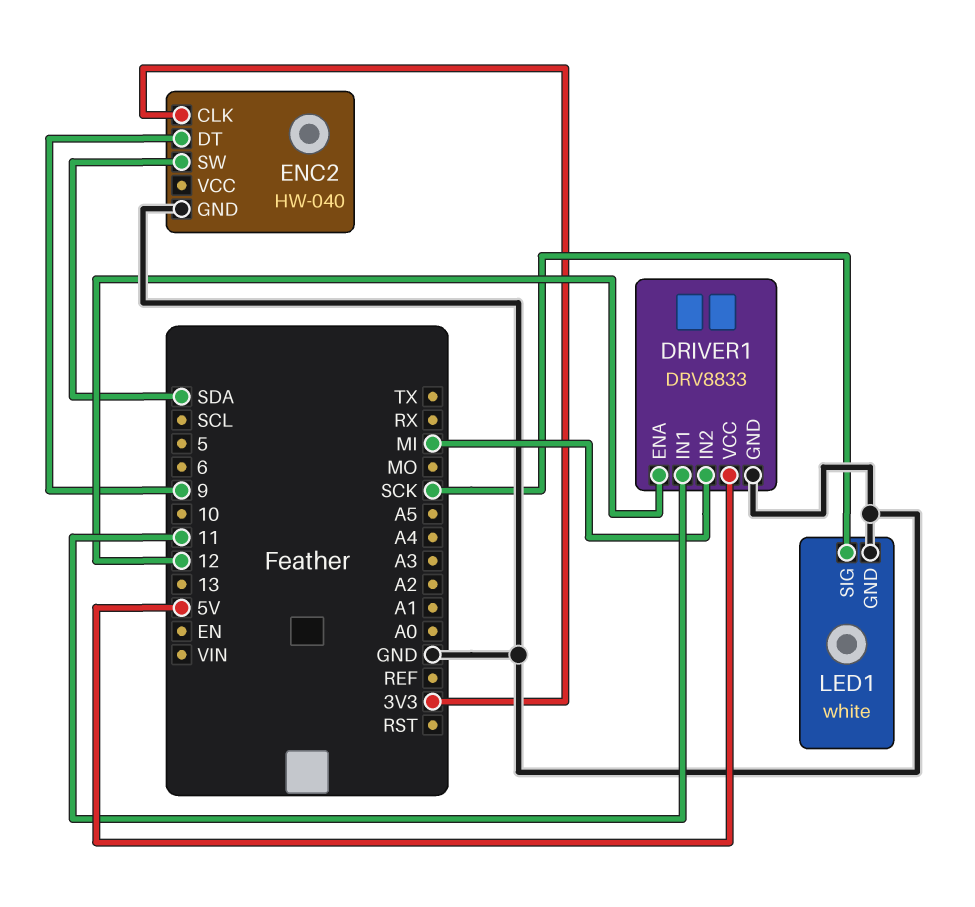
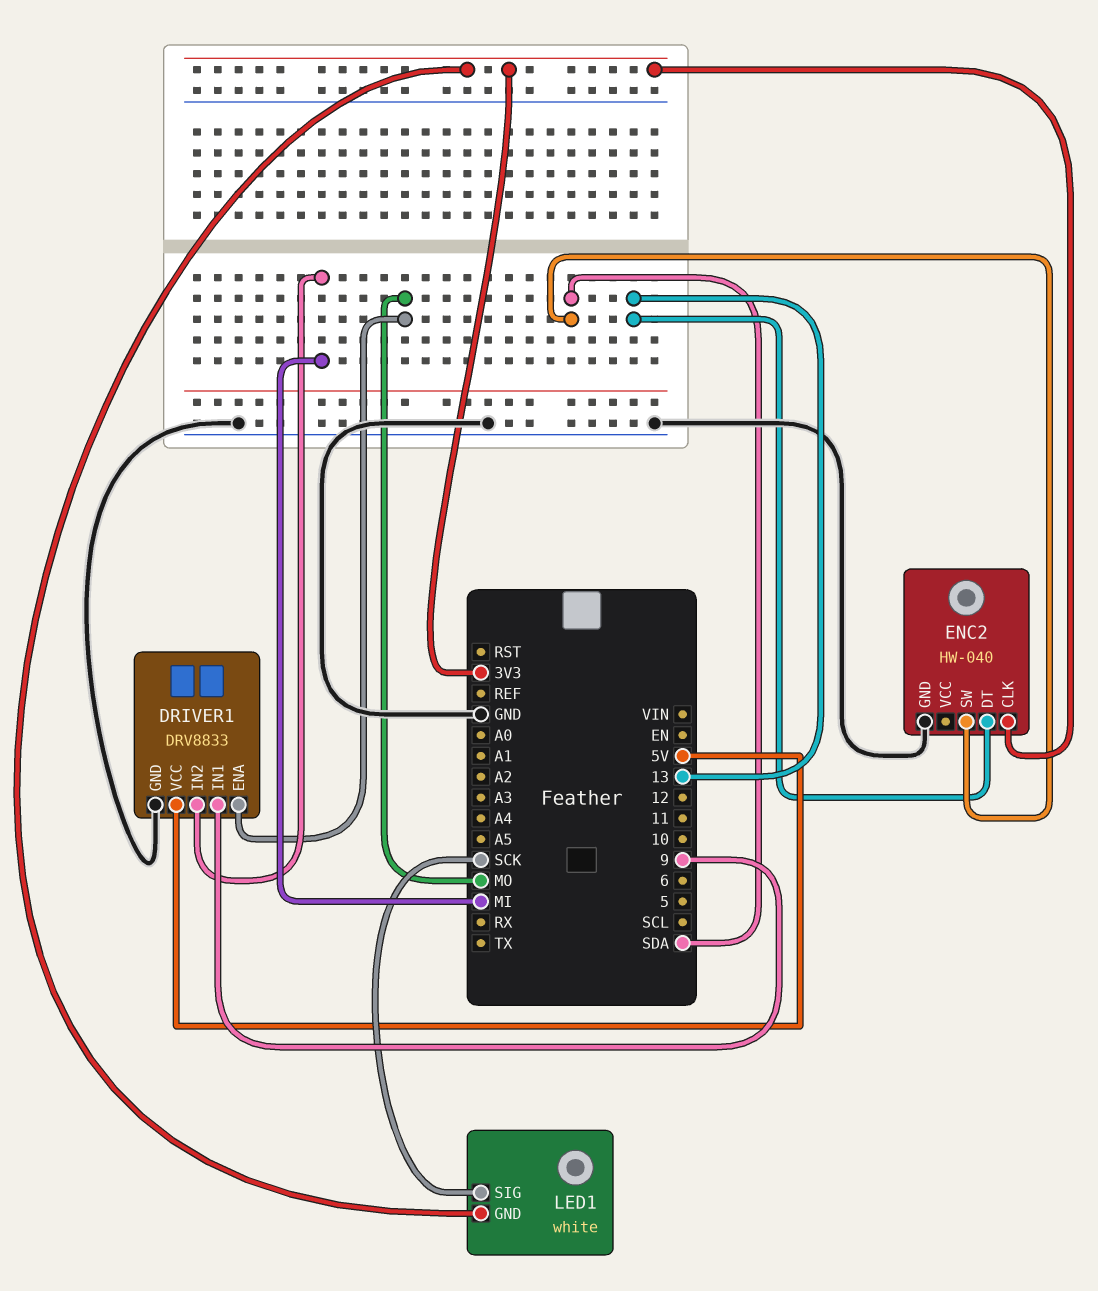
DRIVER1 pin ENA: 12 -> MO
DRIVER1 pin IN1: 11 -> 9
ENC2 pin DT: 9 -> 13
LED1 pin GND: GND -> 3V3

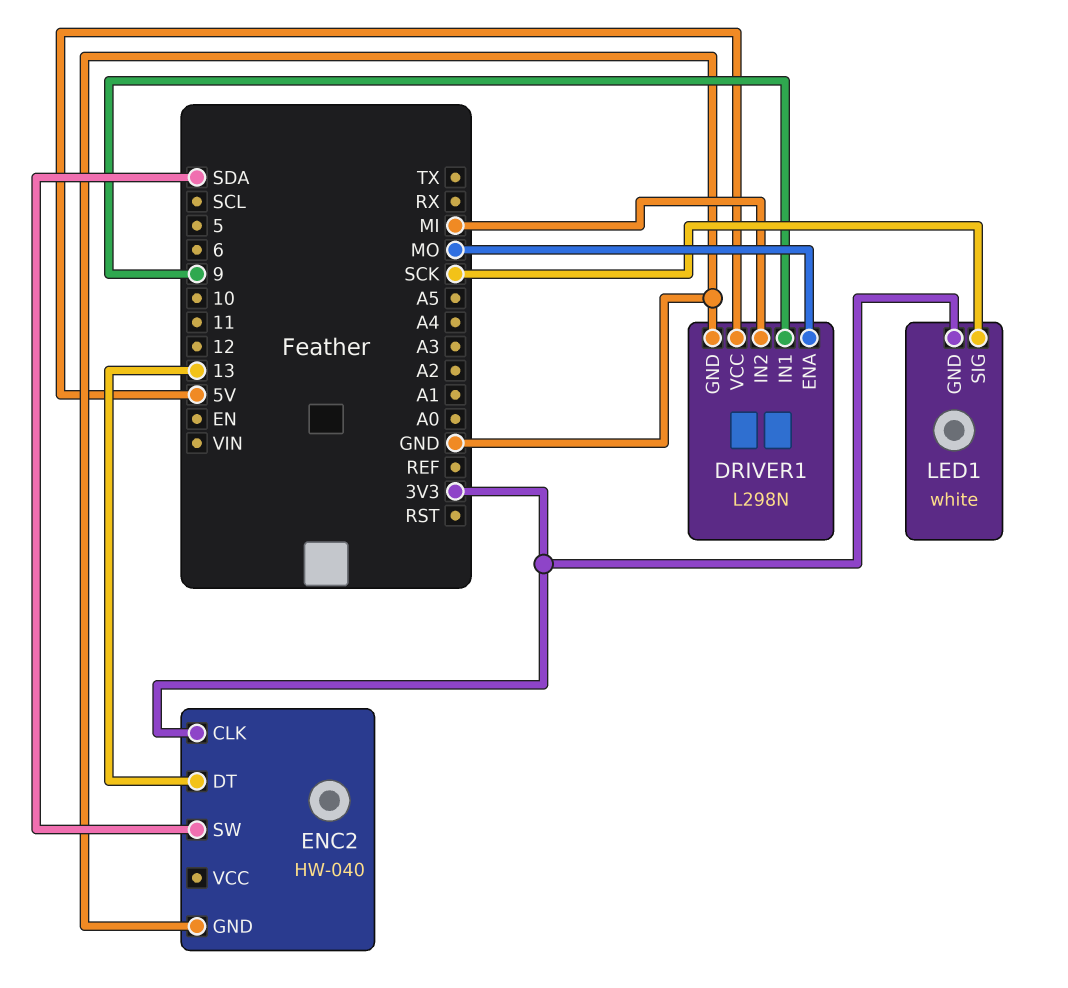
DRIVER1: DRV8833 -> L298N

